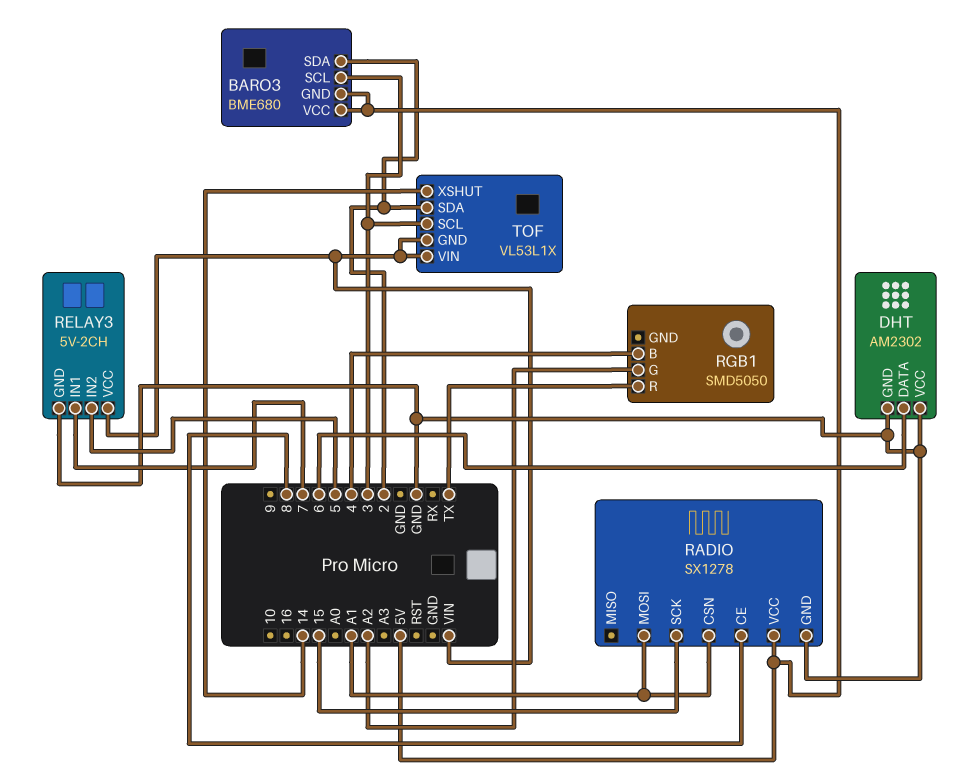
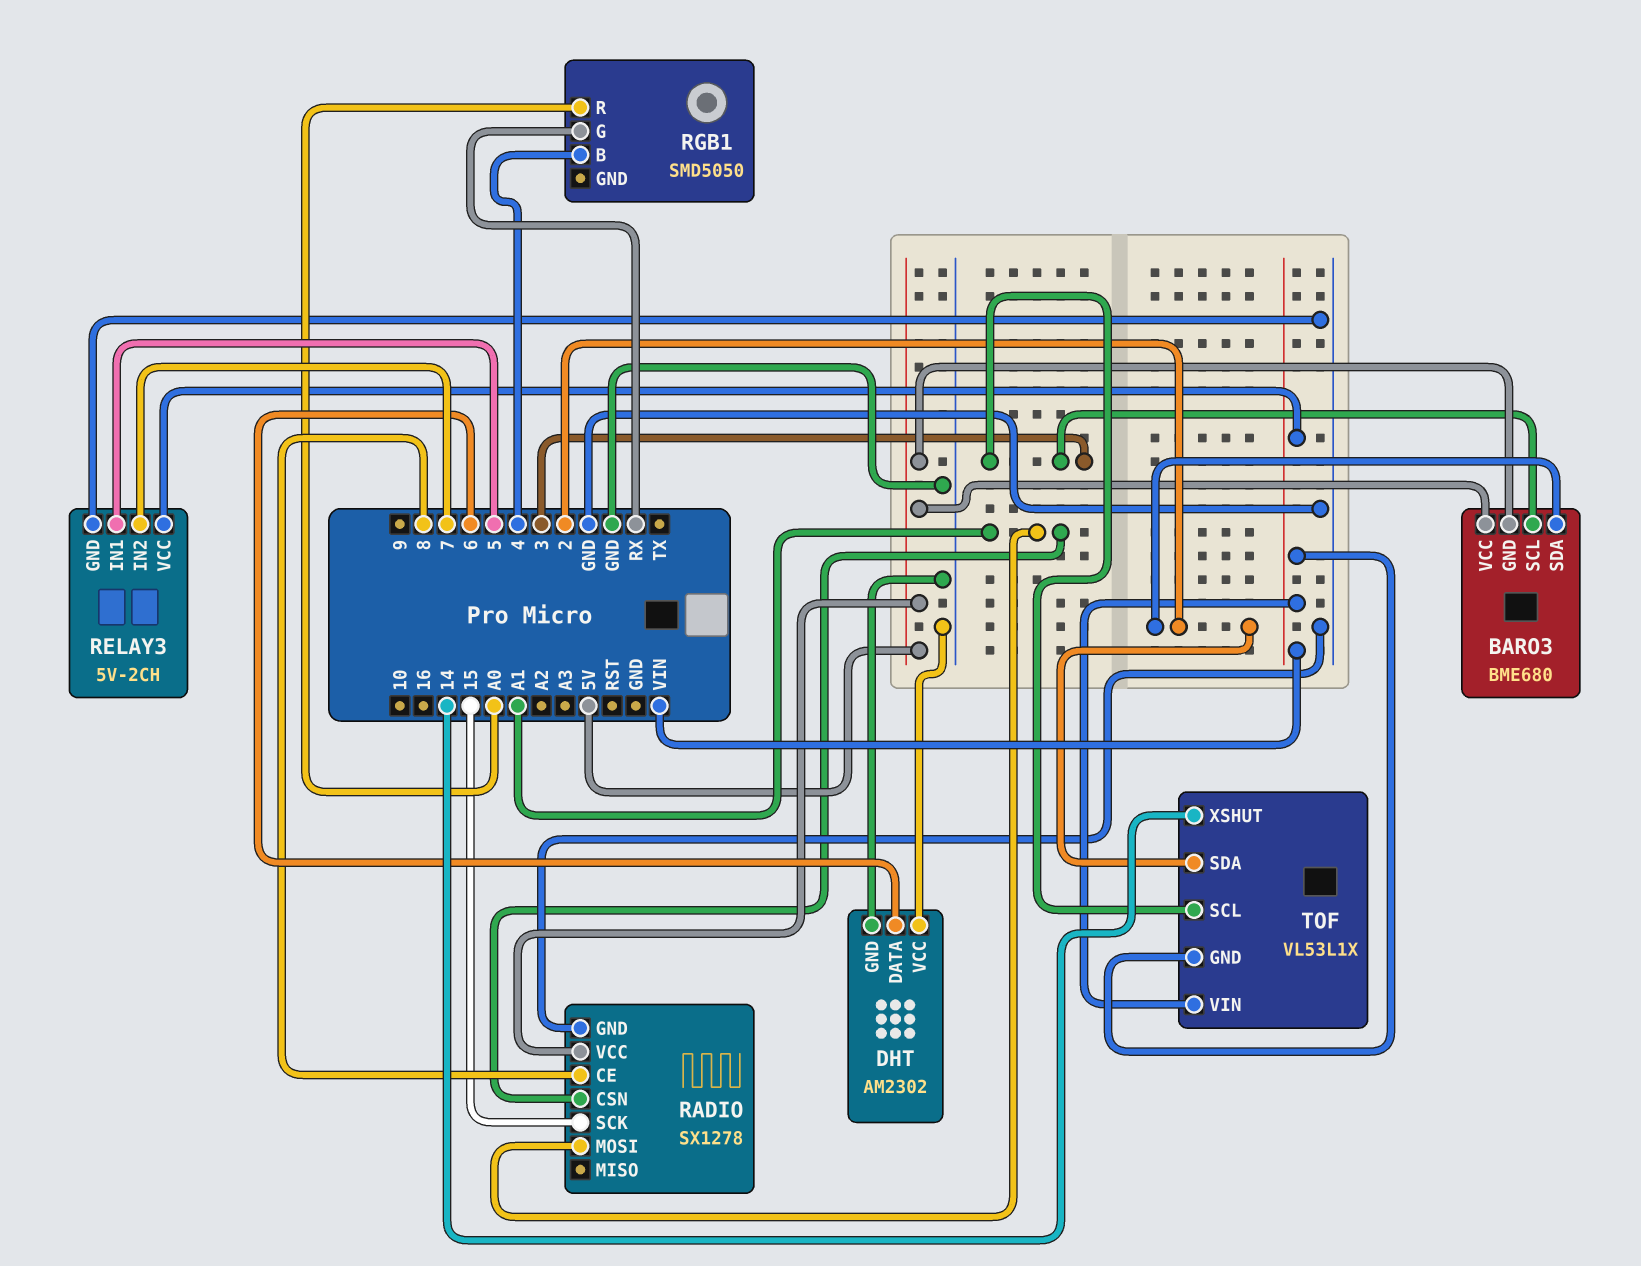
RELAY3 pin IN1: 7 -> 5
RELAY3 pin IN2: 5 -> 7
RGB1 pin G: A2 -> RX
RGB1 pin R: TX -> A0

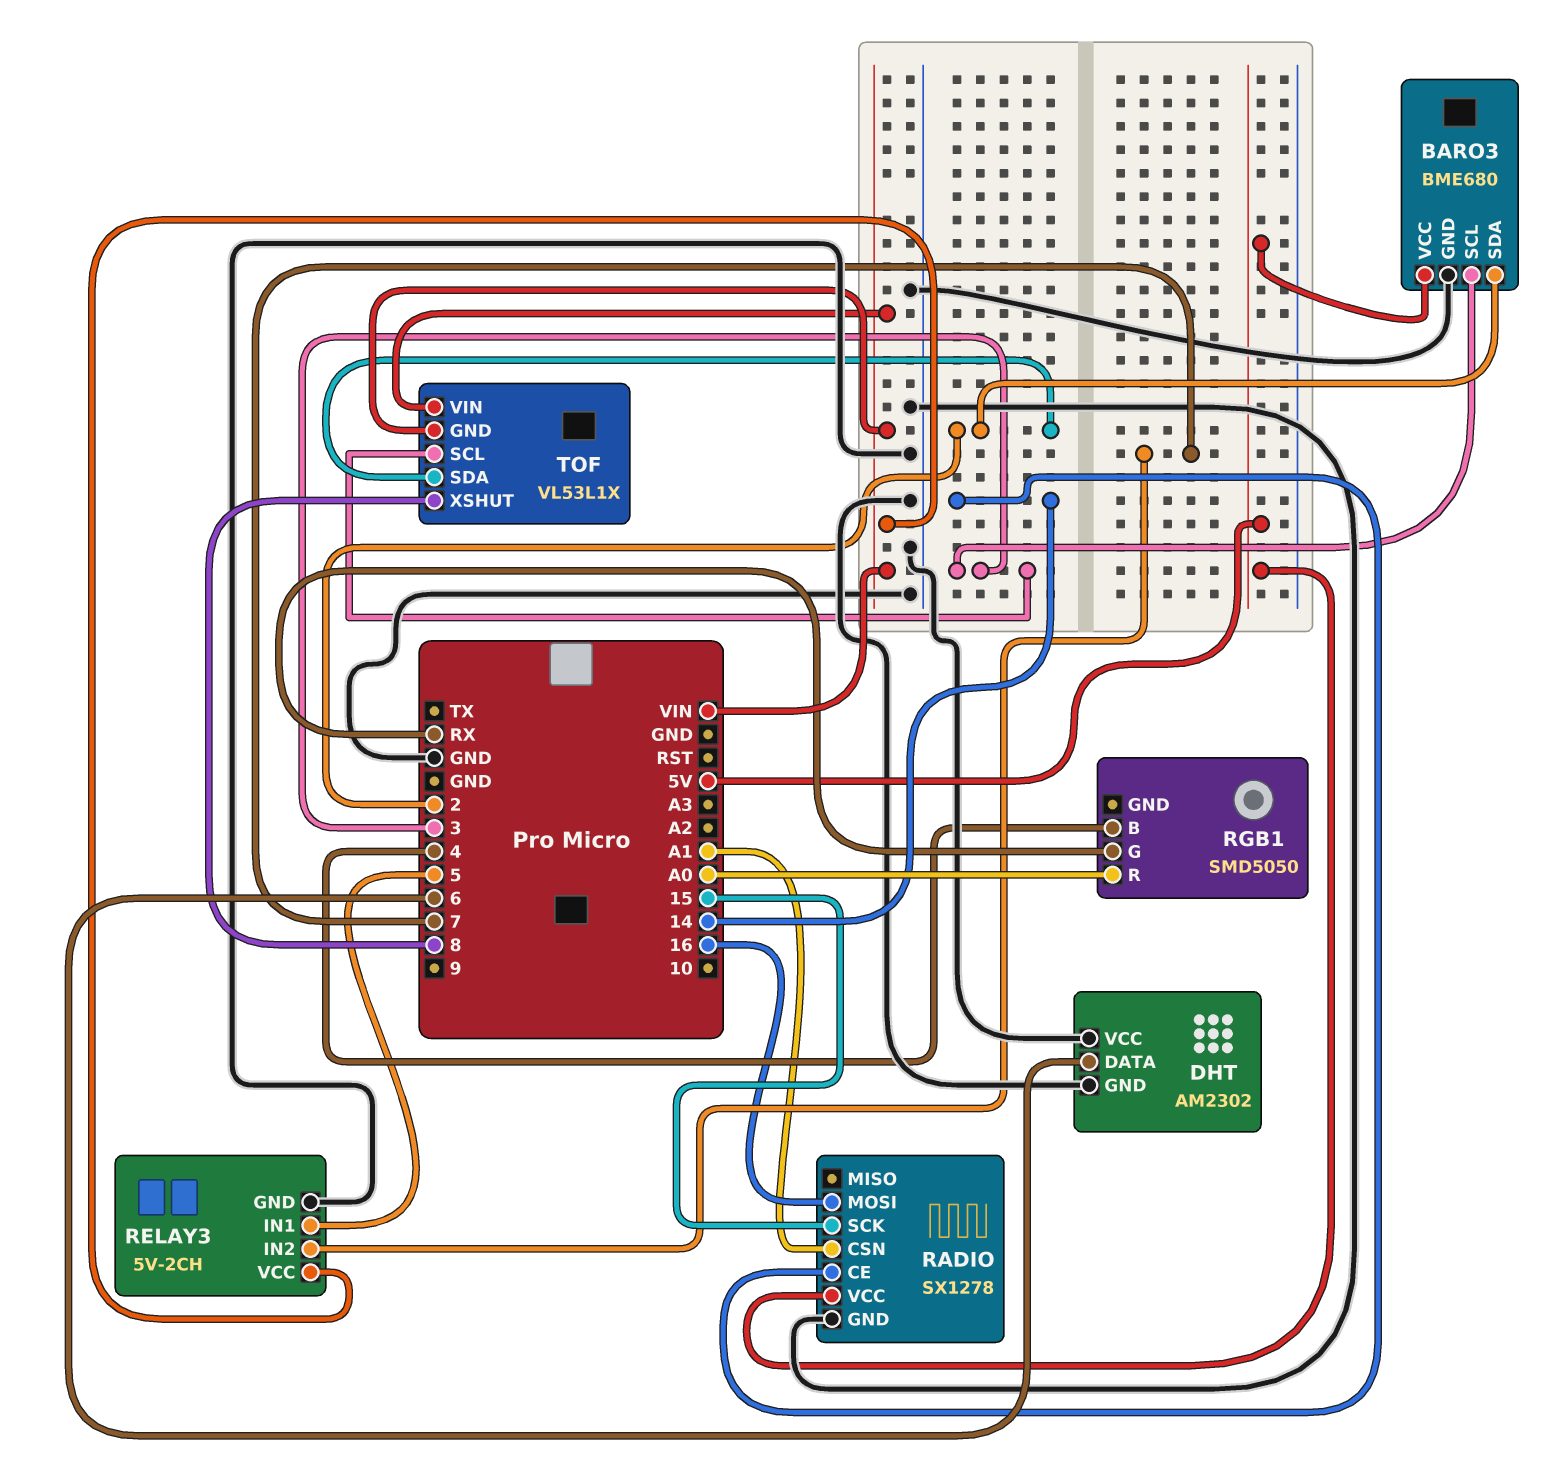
BARO3 pin GND: 5V -> GND
RADIO pin CE: 8 -> 14
RADIO pin MOSI: A1 -> 16
TOF pin XSHUT: 14 -> 8

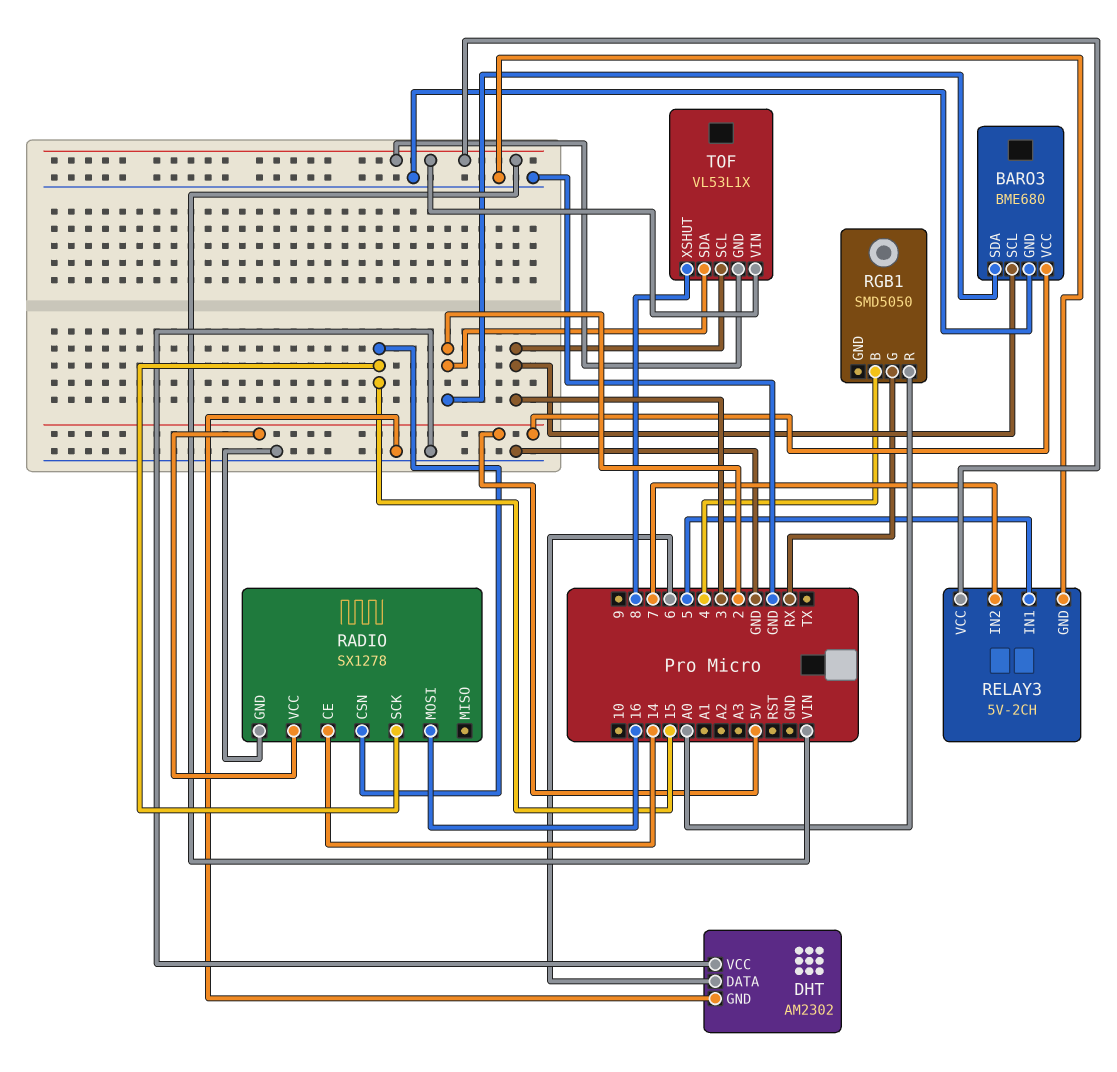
RADIO pin CSN: A1 -> 15

